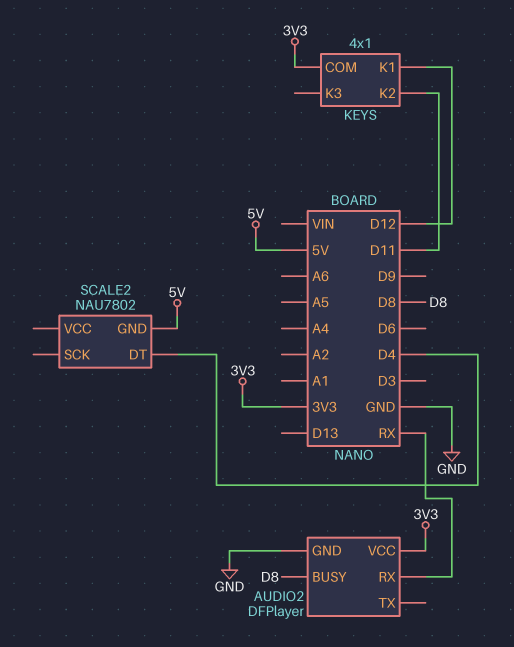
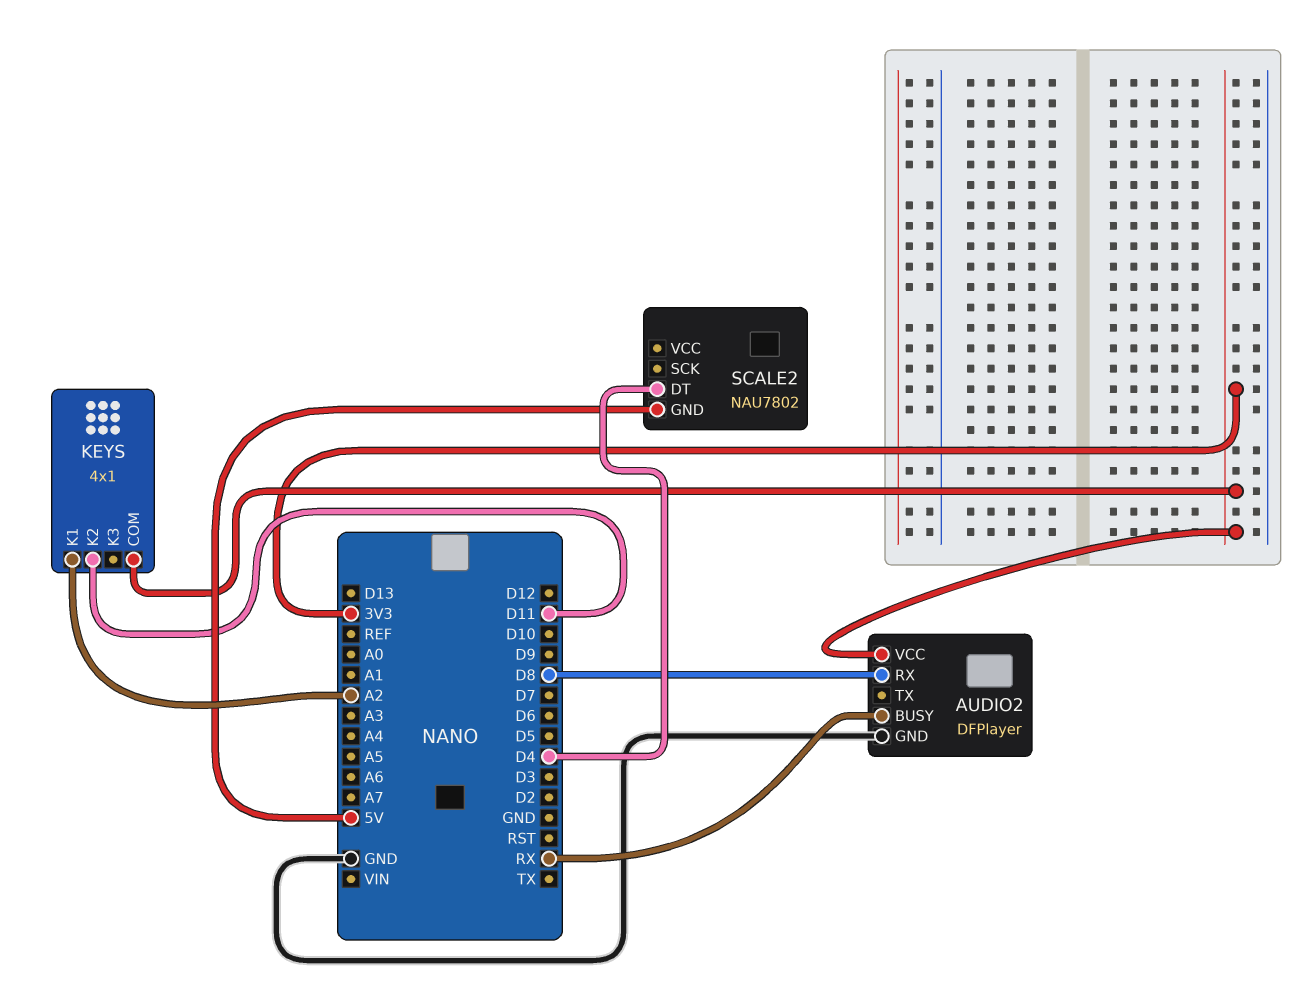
AUDIO2 pin BUSY: D8 -> RX
AUDIO2 pin RX: RX -> D8
KEYS pin K1: D12 -> A2

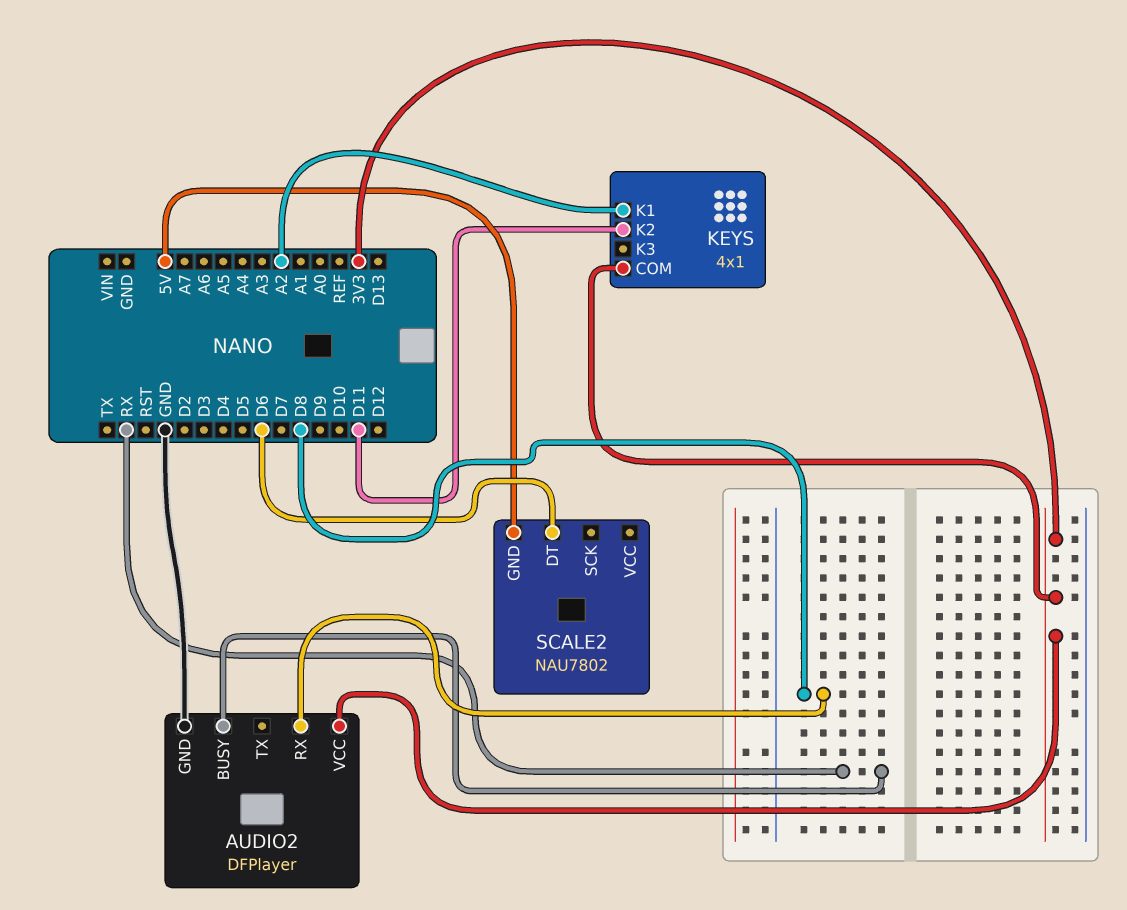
SCALE2 pin DT: D4 -> D6

